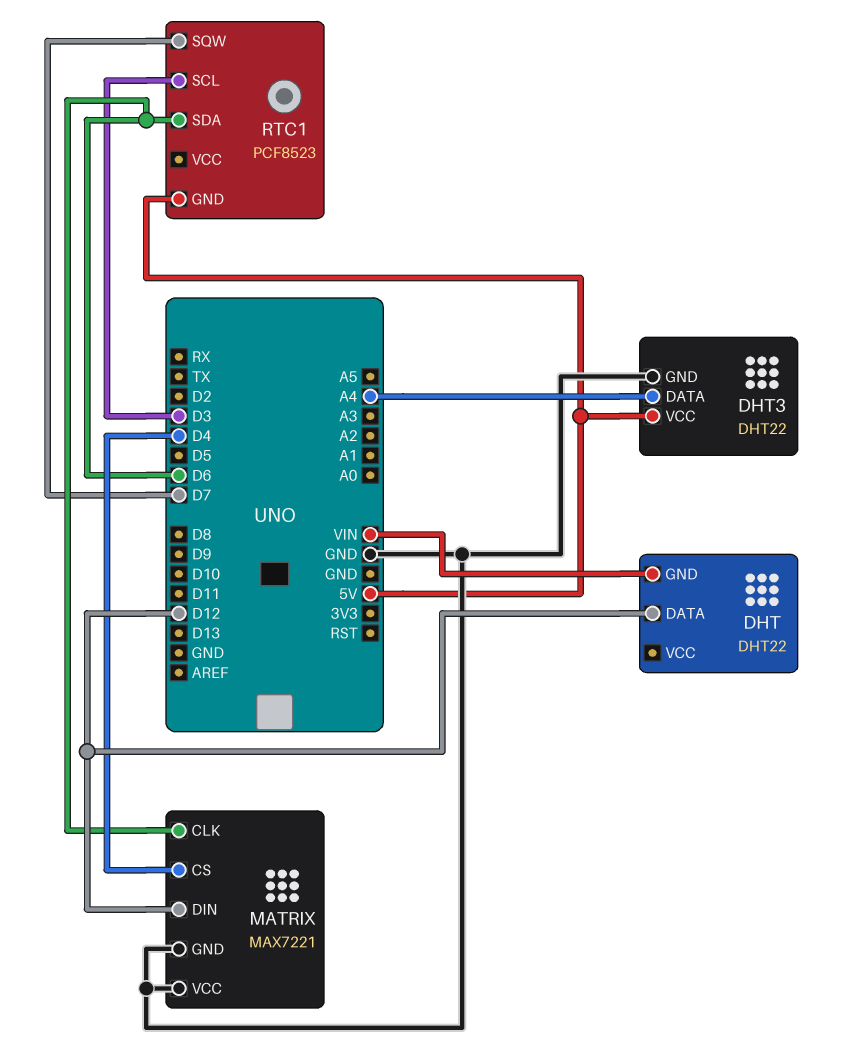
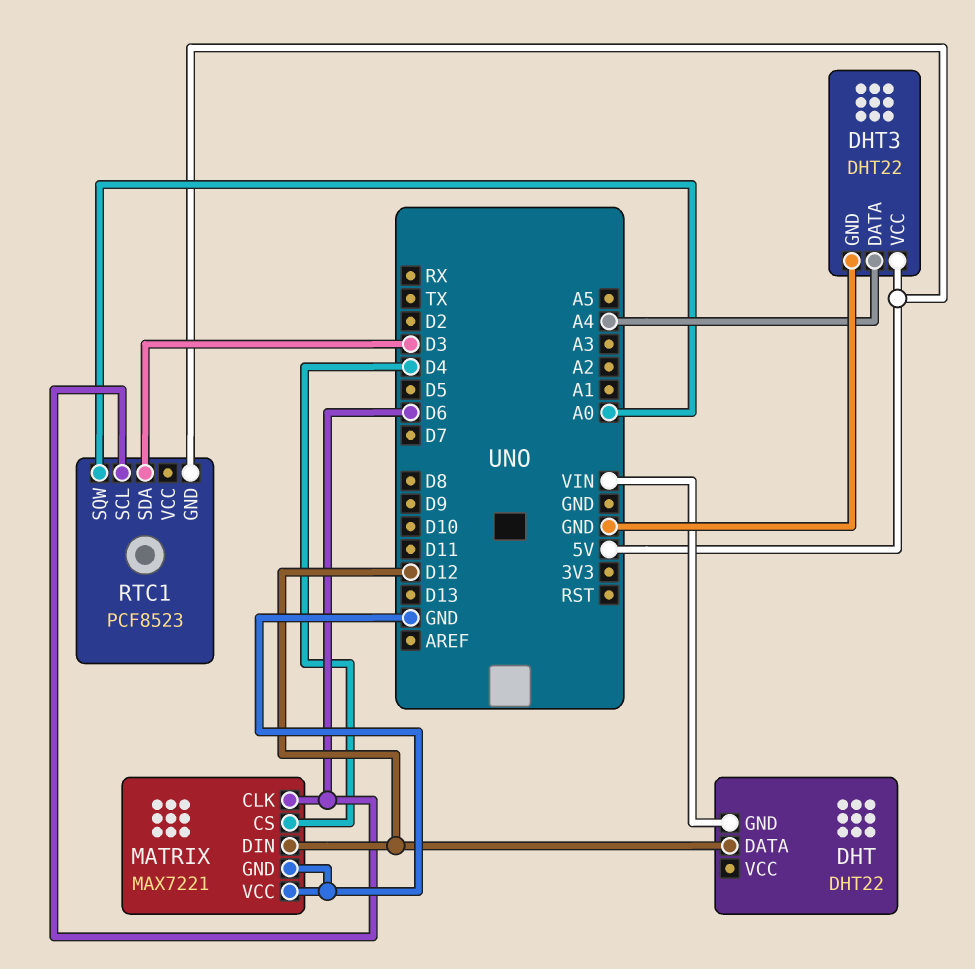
RTC1 pin SCL: D3 -> D6
RTC1 pin SDA: D6 -> D3
RTC1 pin SQW: D7 -> A0

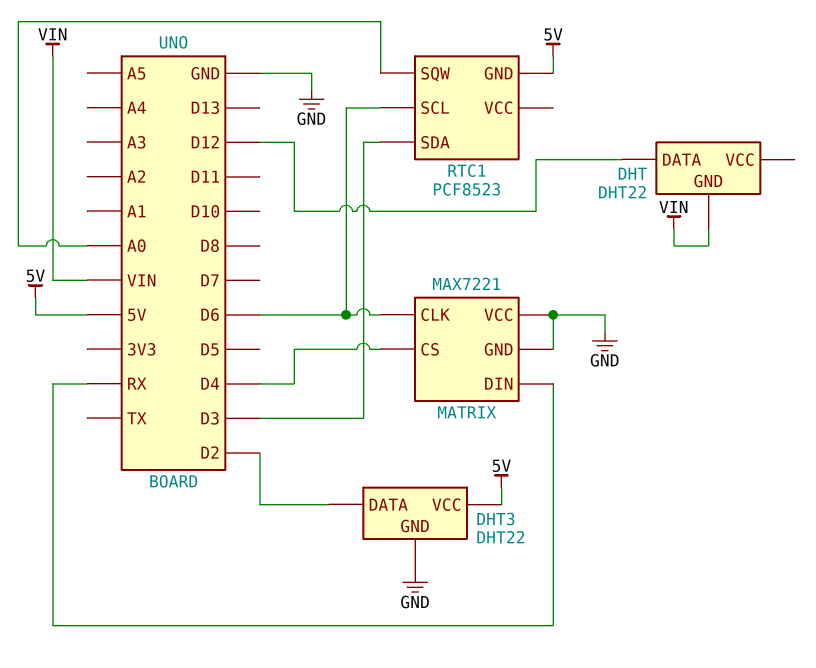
DHT3 pin DATA: A4 -> D2
MATRIX pin DIN: D12 -> RX

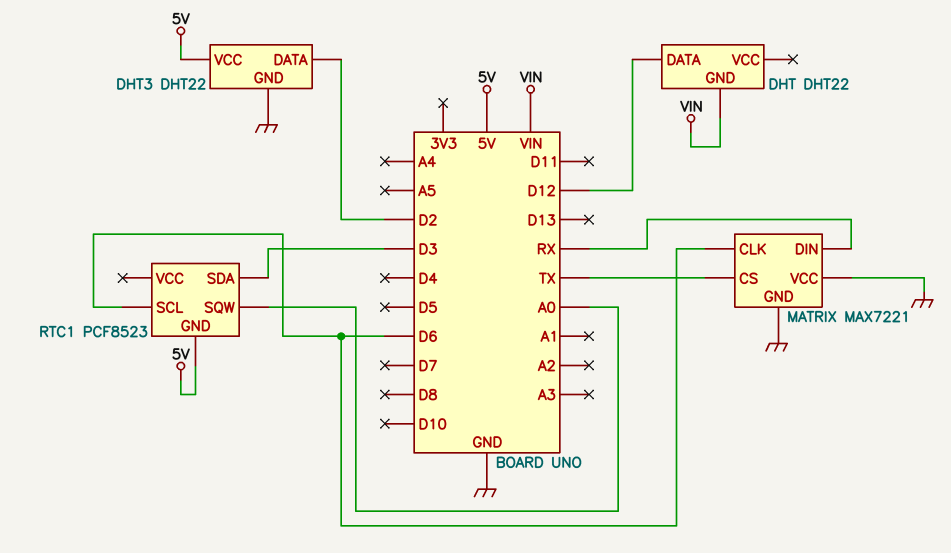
MATRIX pin CS: D4 -> TX

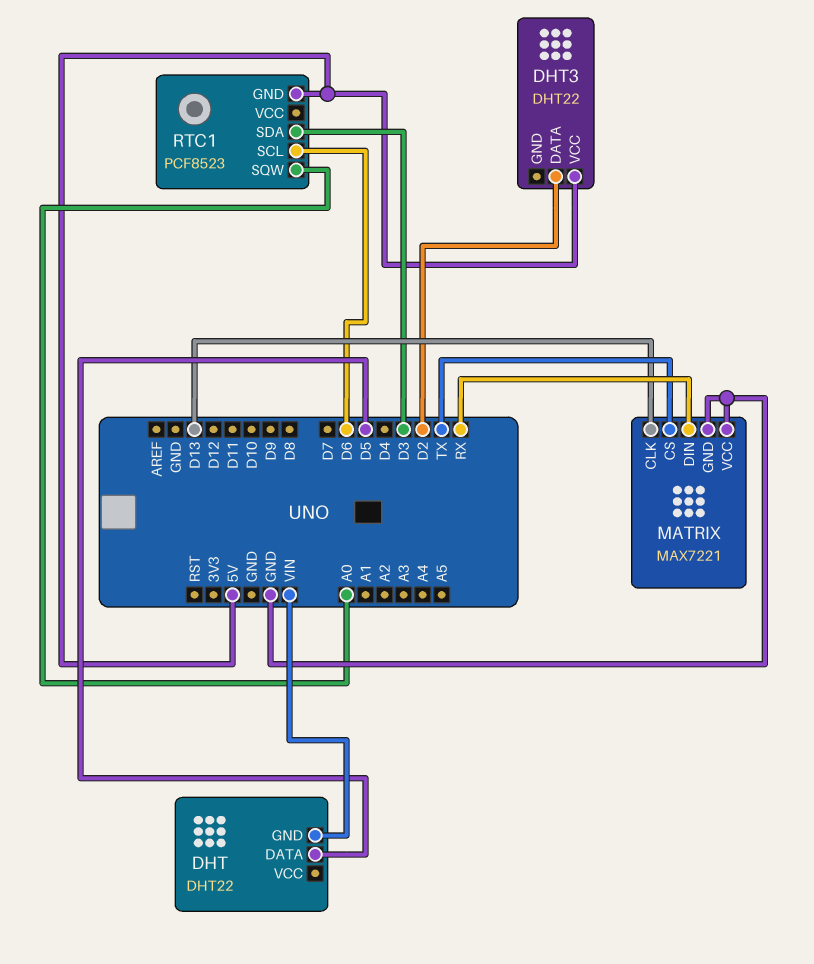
DHT pin DATA: D12 -> D5
DHT3 pin GND: GND -> none
MATRIX pin CLK: D6 -> D13

